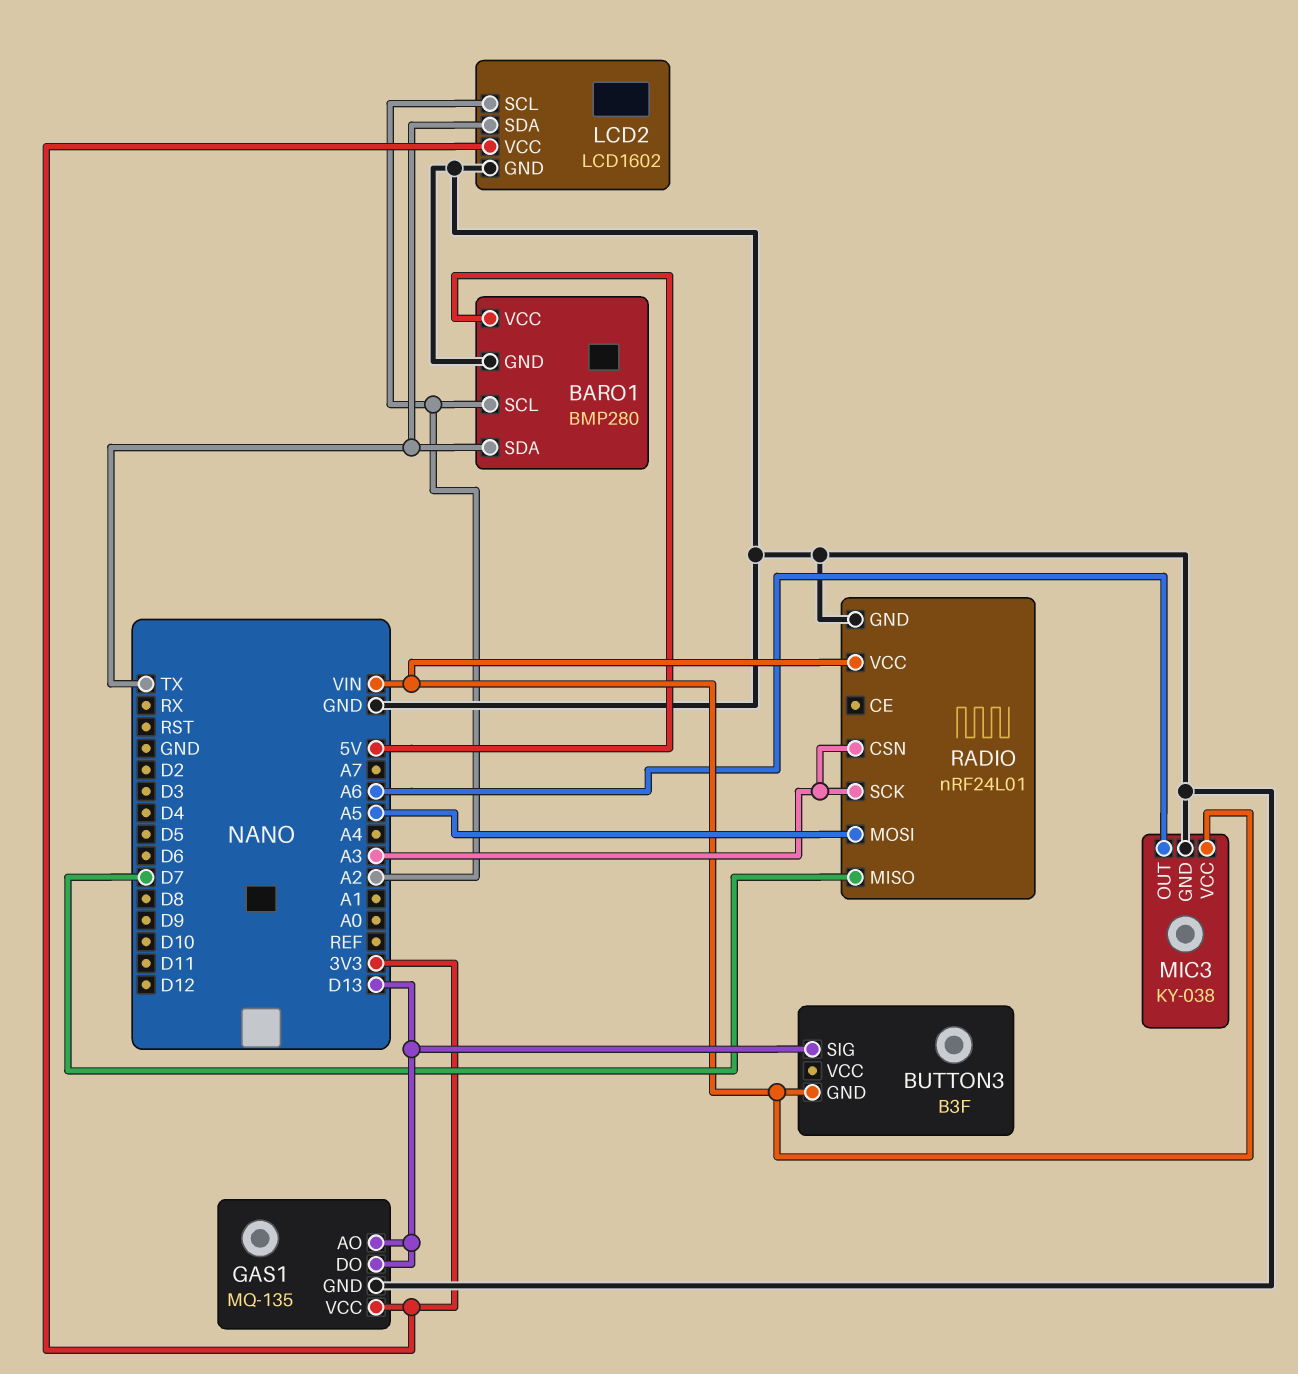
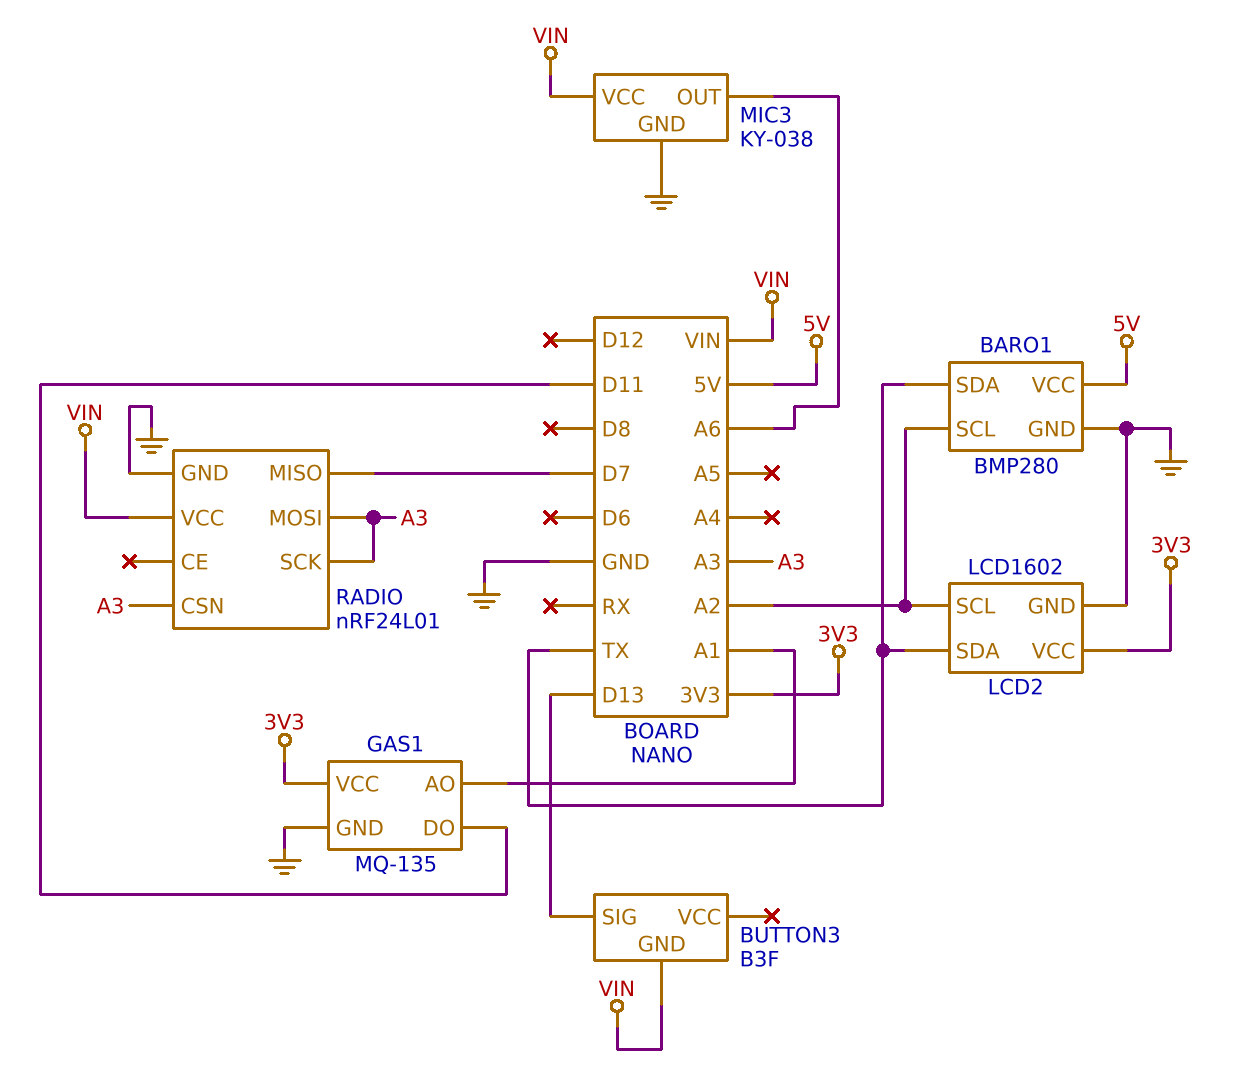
GAS1 pin AO: D13 -> A1
GAS1 pin DO: D13 -> D11
RADIO pin MOSI: A5 -> A3

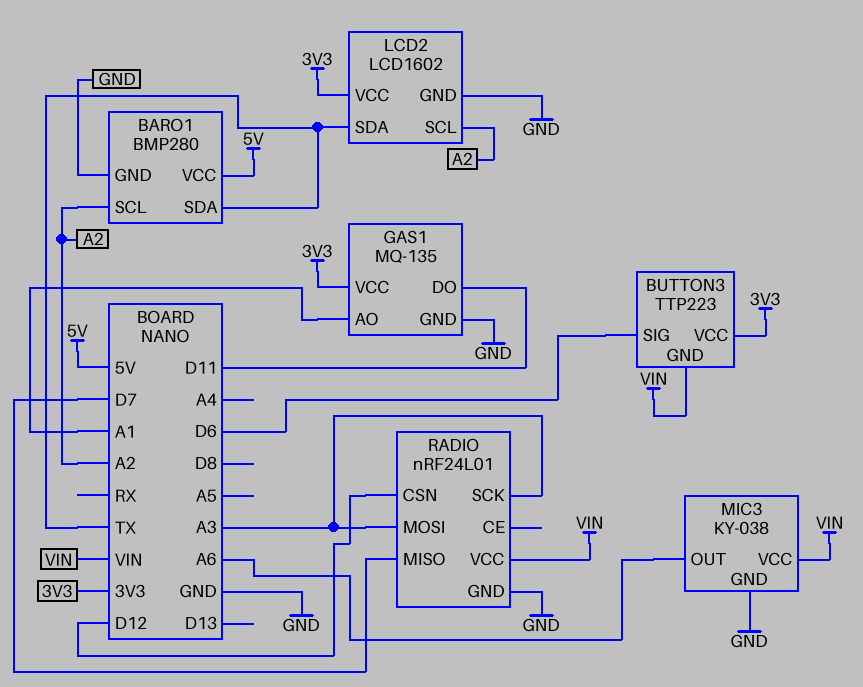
BUTTON3: B3F -> TTP223
BUTTON3 pin SIG: D13 -> D6
BUTTON3 pin VCC: none -> 3V3
RADIO pin CSN: A3 -> D12

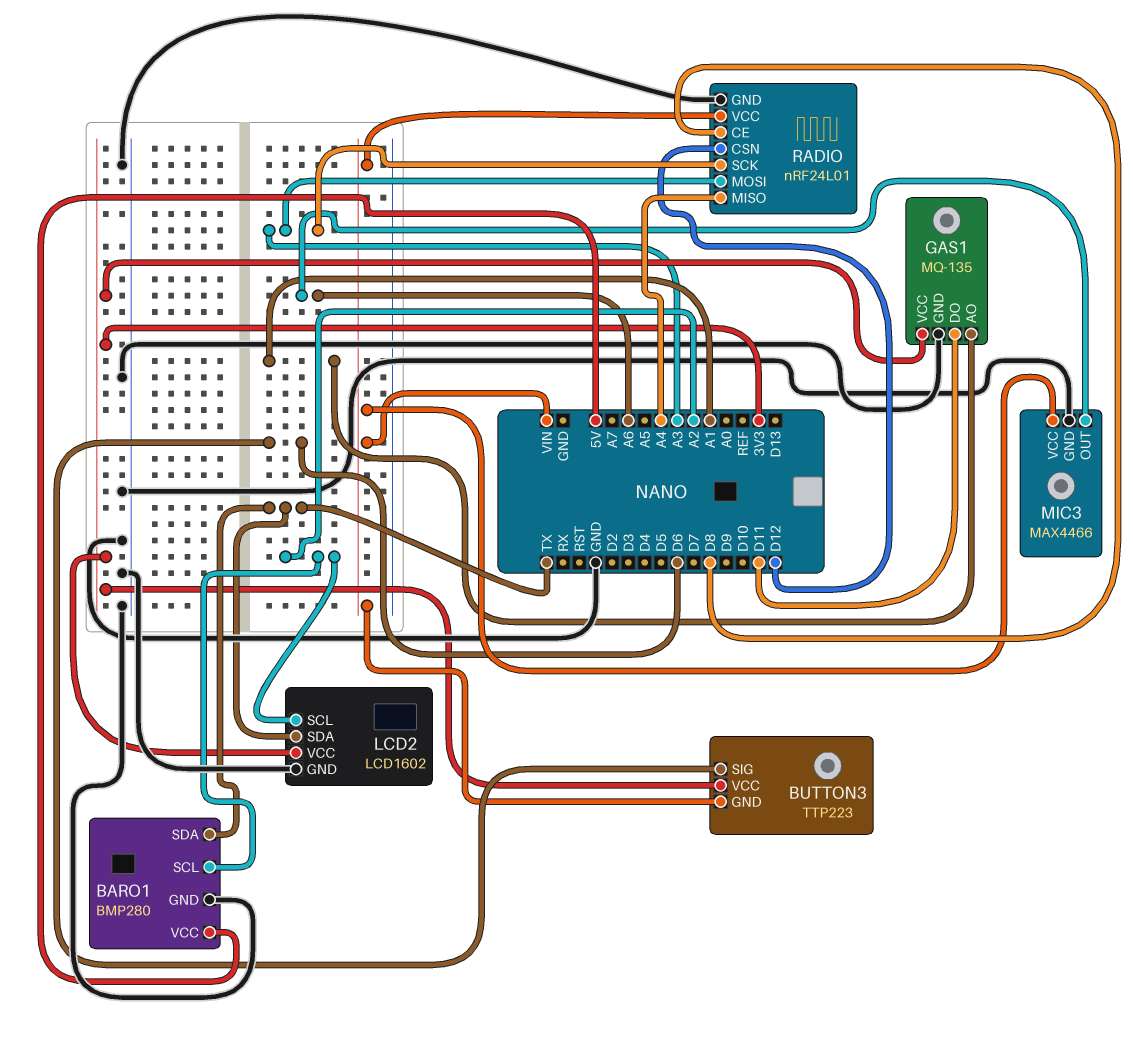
MIC3: KY-038 -> MAX4466
RADIO pin CE: none -> D8
RADIO pin MISO: D7 -> A4

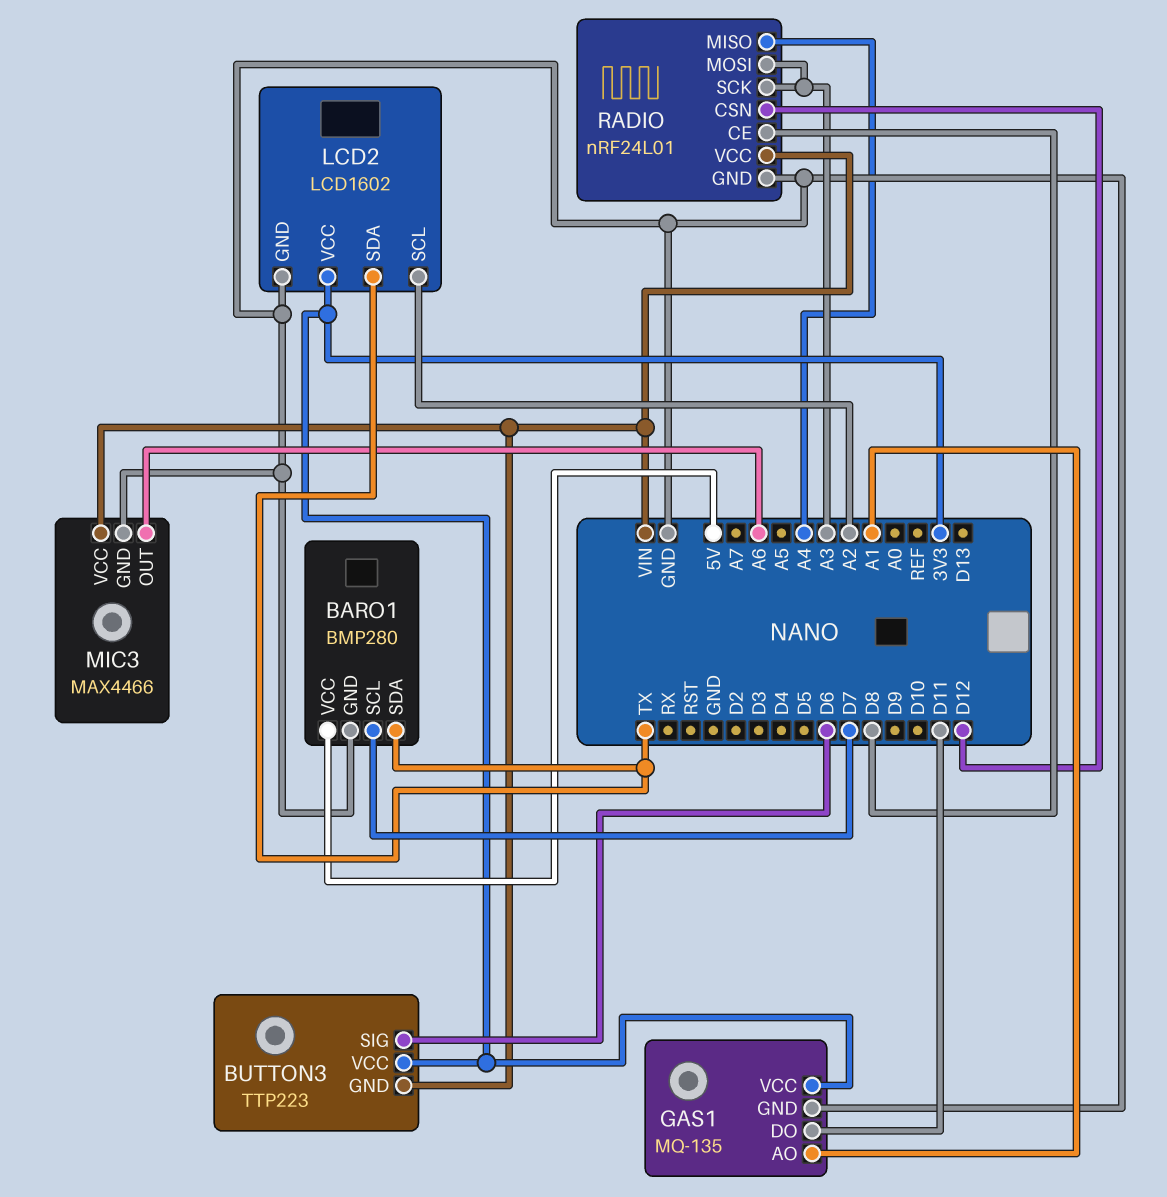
BARO1 pin SCL: A2 -> D7

